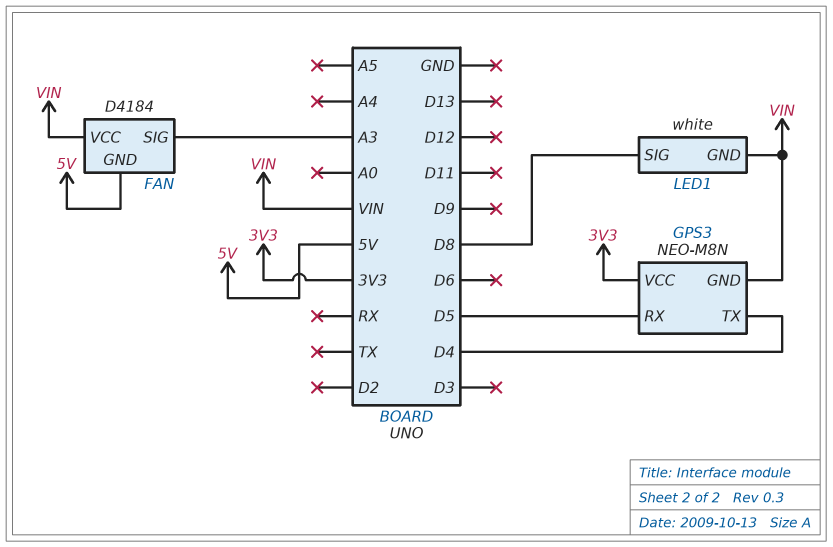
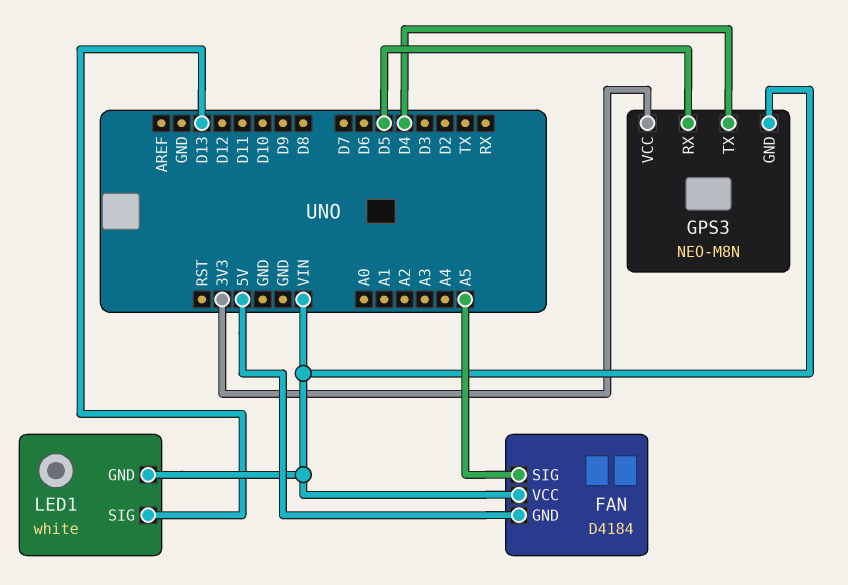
FAN pin SIG: A3 -> A5
LED1 pin SIG: D8 -> D13

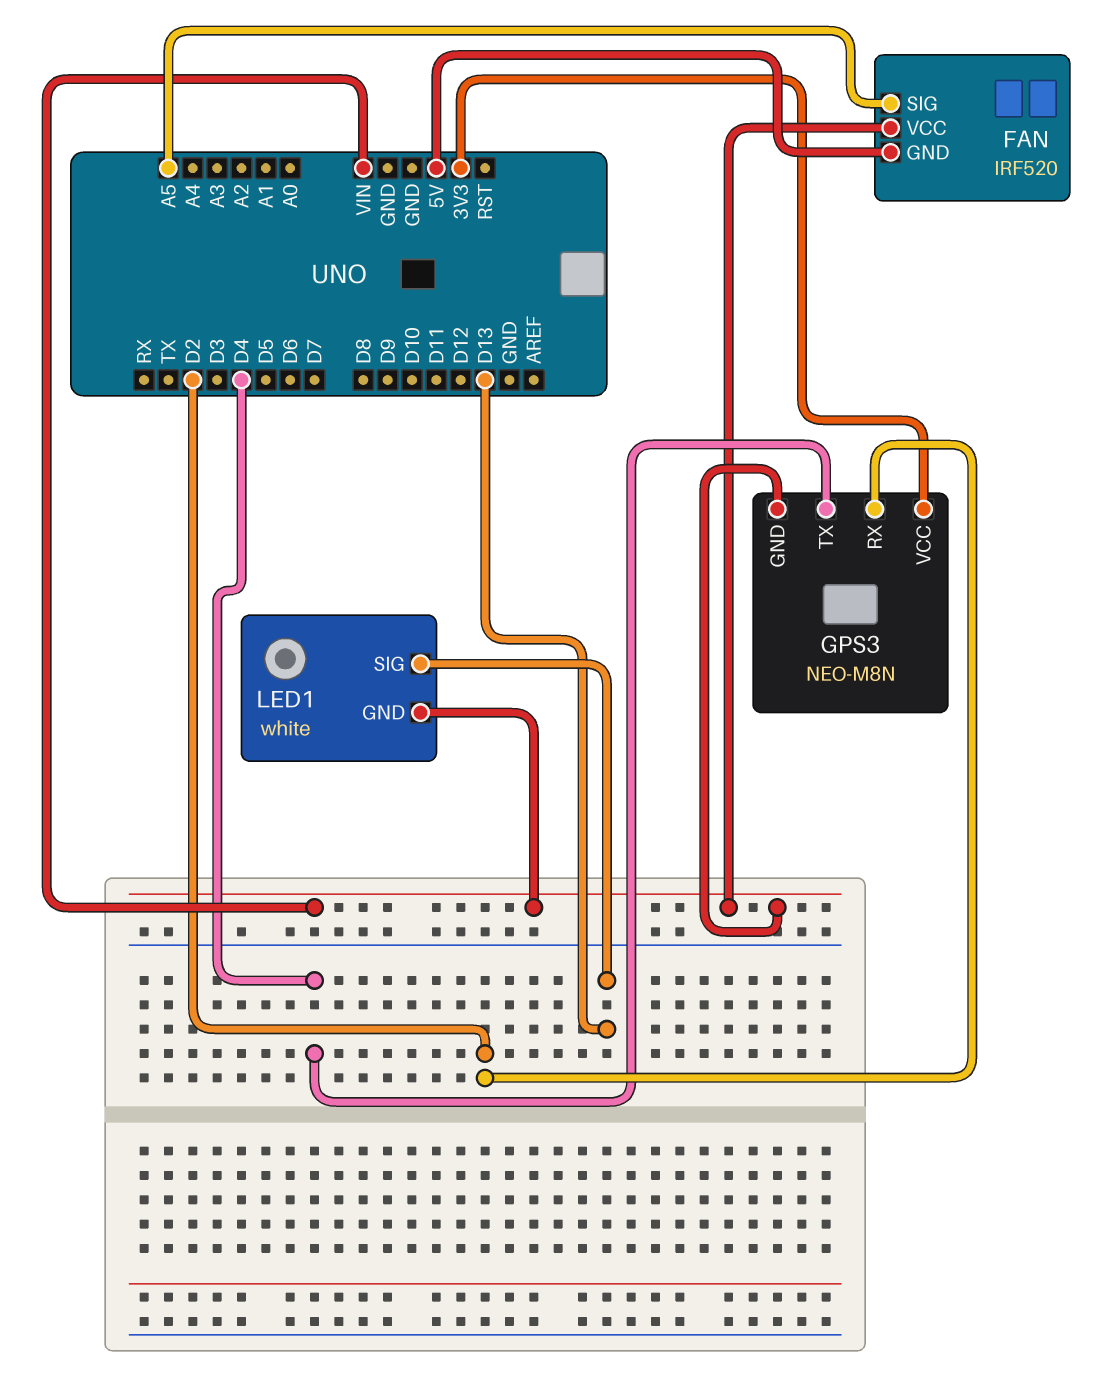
FAN: D4184 -> IRF520
GPS3 pin RX: D5 -> D2

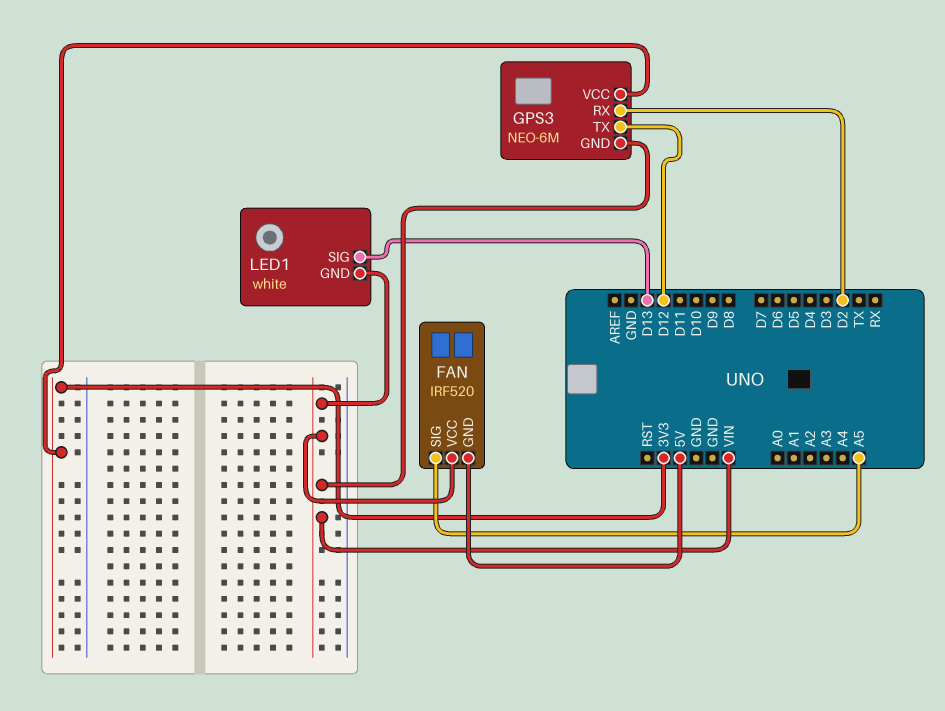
GPS3: NEO-M8N -> NEO-6M
GPS3 pin TX: D4 -> D12

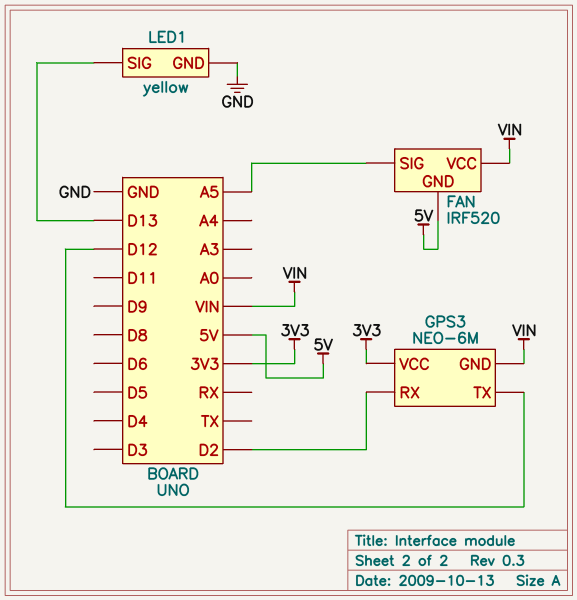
LED1: white -> yellow
LED1 pin GND: VIN -> GND

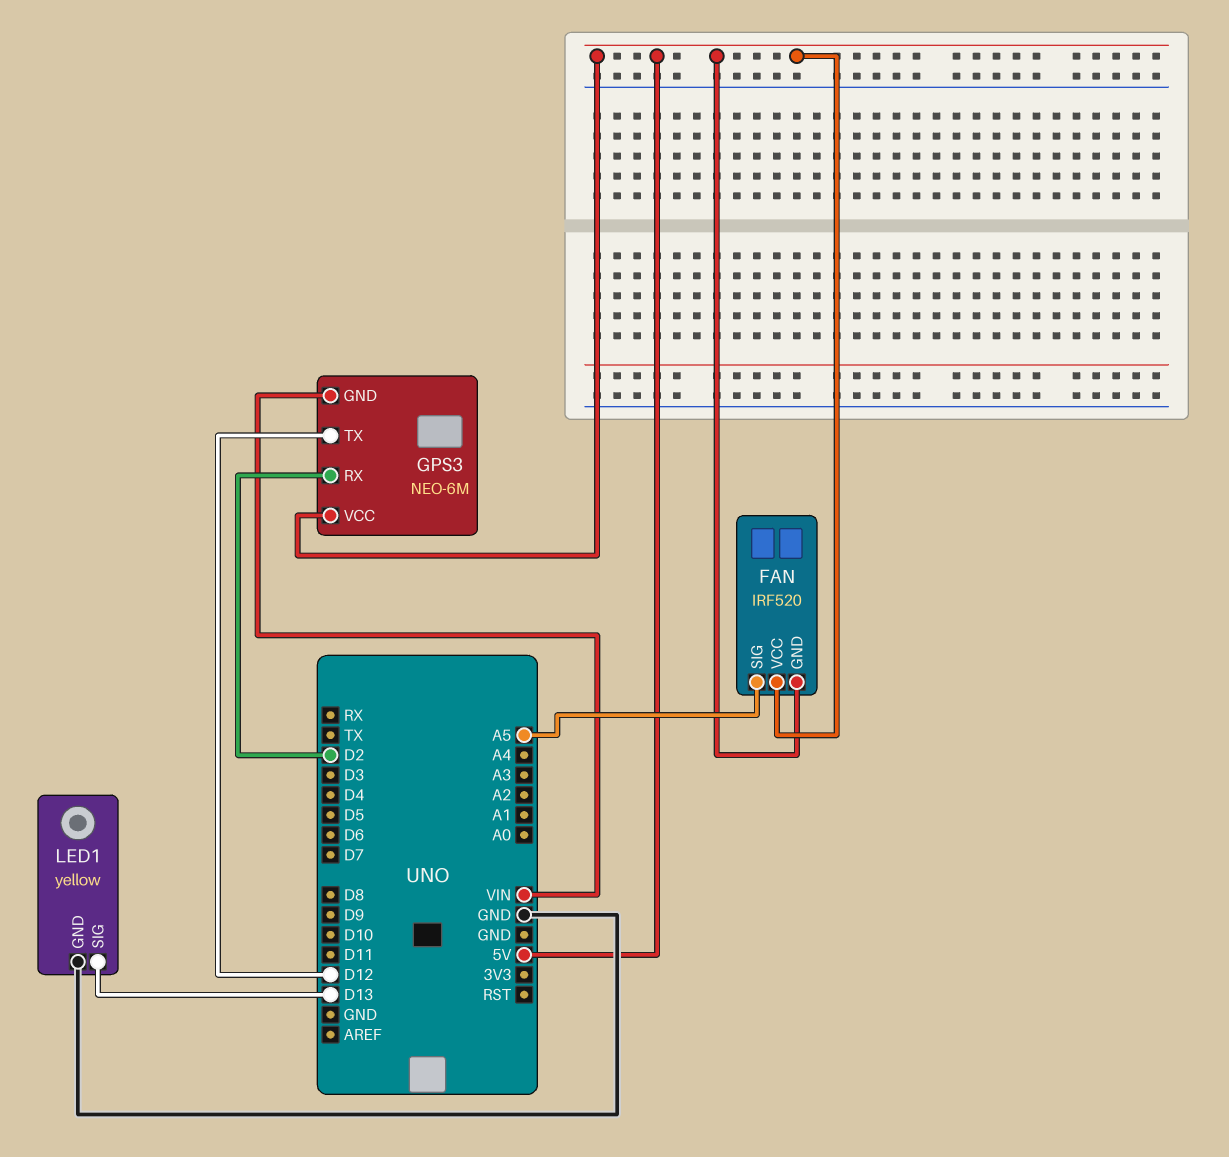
FAN pin VCC: VIN -> 5V
GPS3 pin VCC: 3V3 -> 5V

